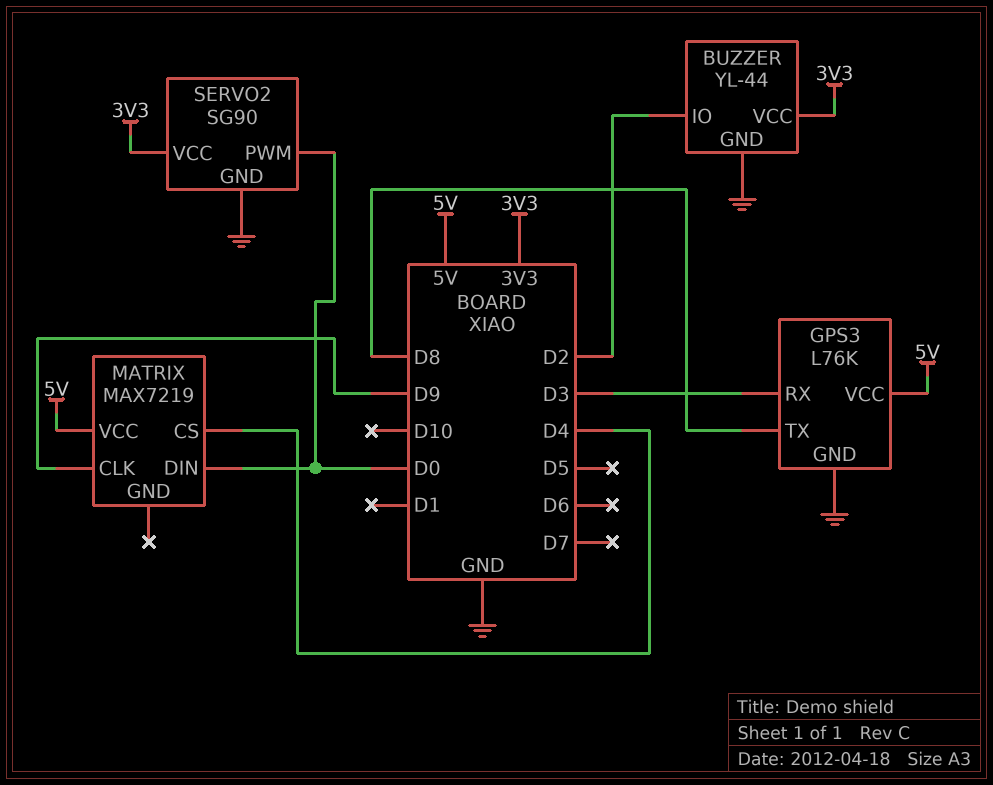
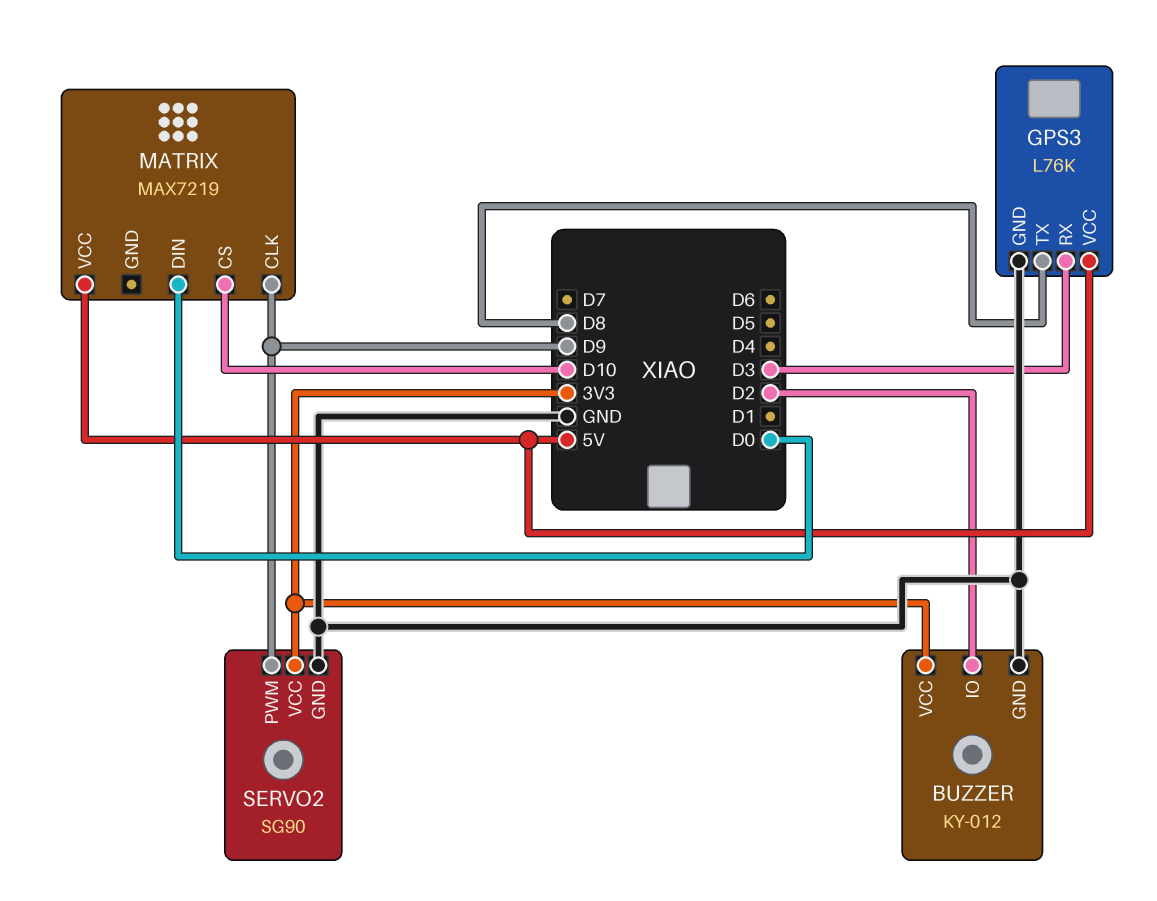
BUZZER: YL-44 -> KY-012
MATRIX pin CS: D4 -> D10
SERVO2 pin PWM: D0 -> D9

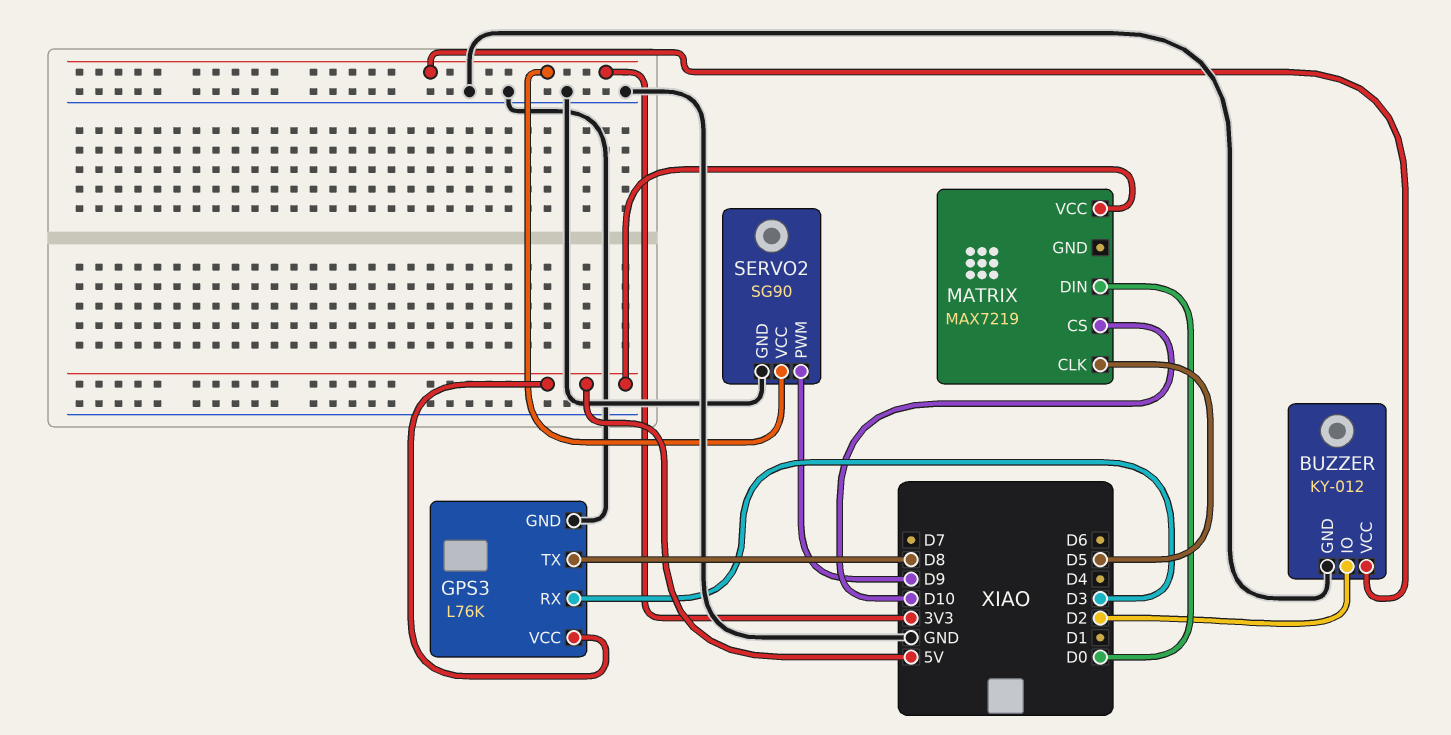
MATRIX pin CLK: D9 -> D5

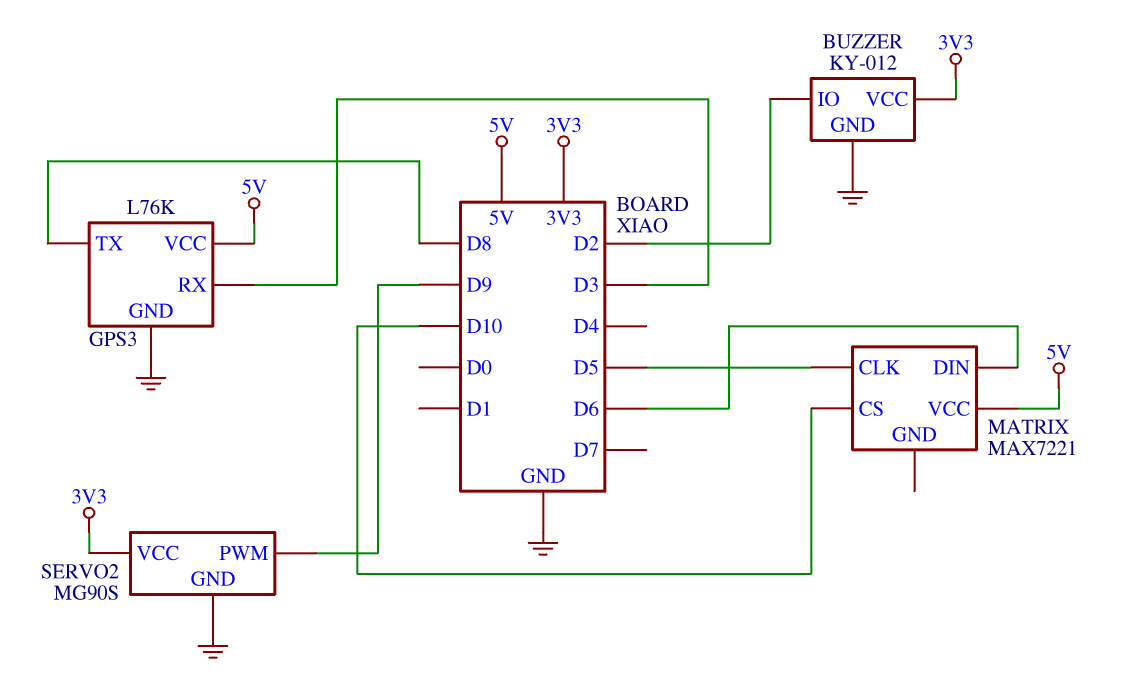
MATRIX: MAX7219 -> MAX7221
MATRIX pin DIN: D0 -> D6
SERVO2: SG90 -> MG90S

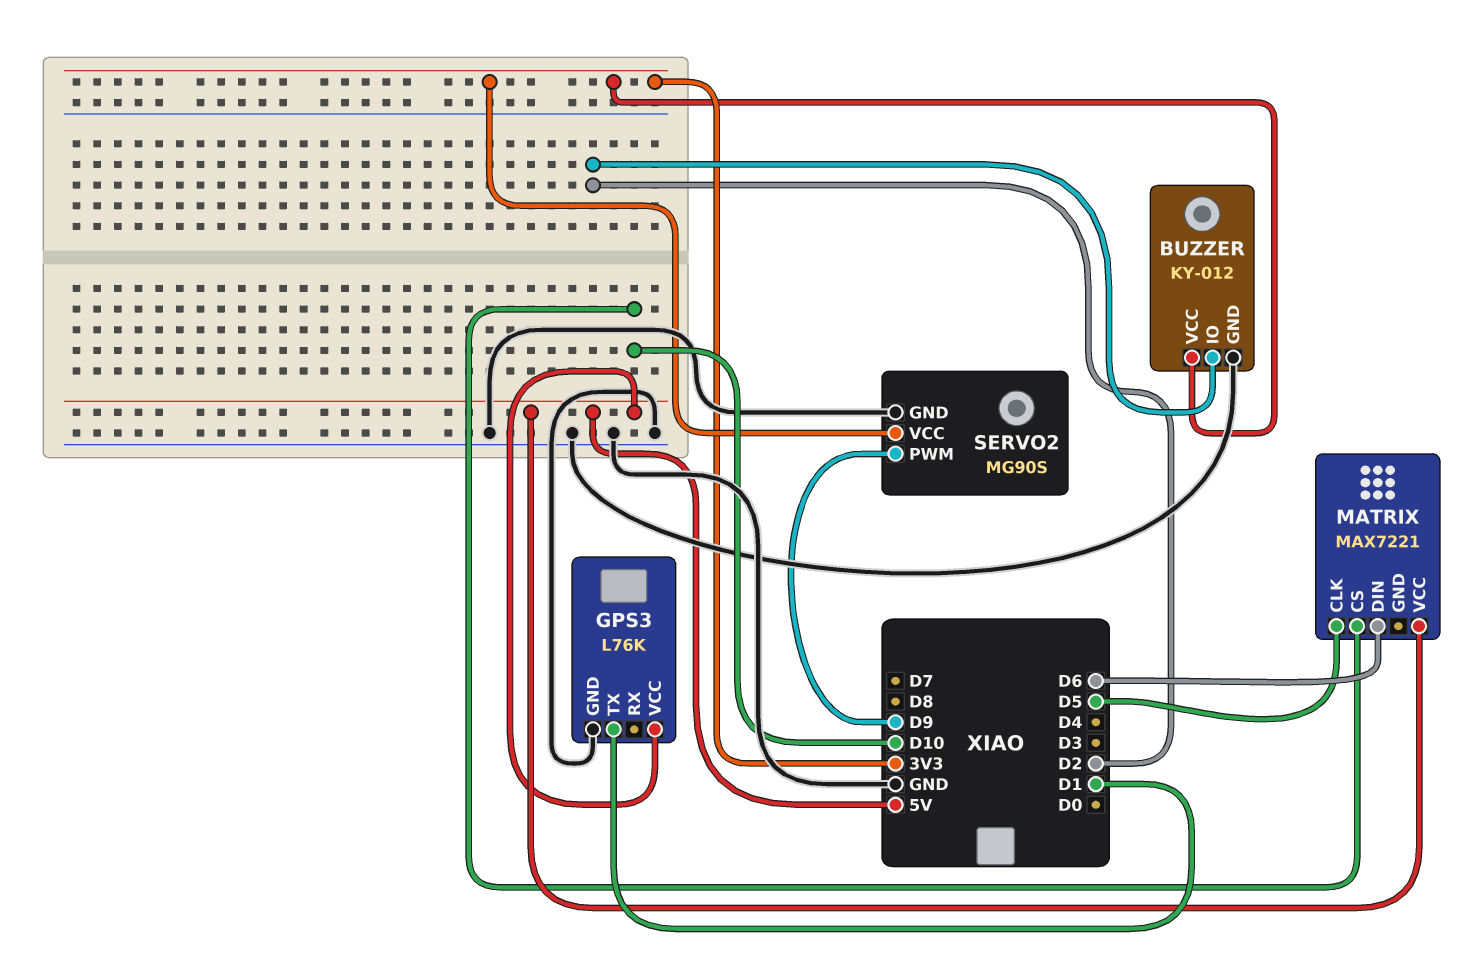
GPS3 pin RX: D3 -> none
GPS3 pin TX: D8 -> D1

